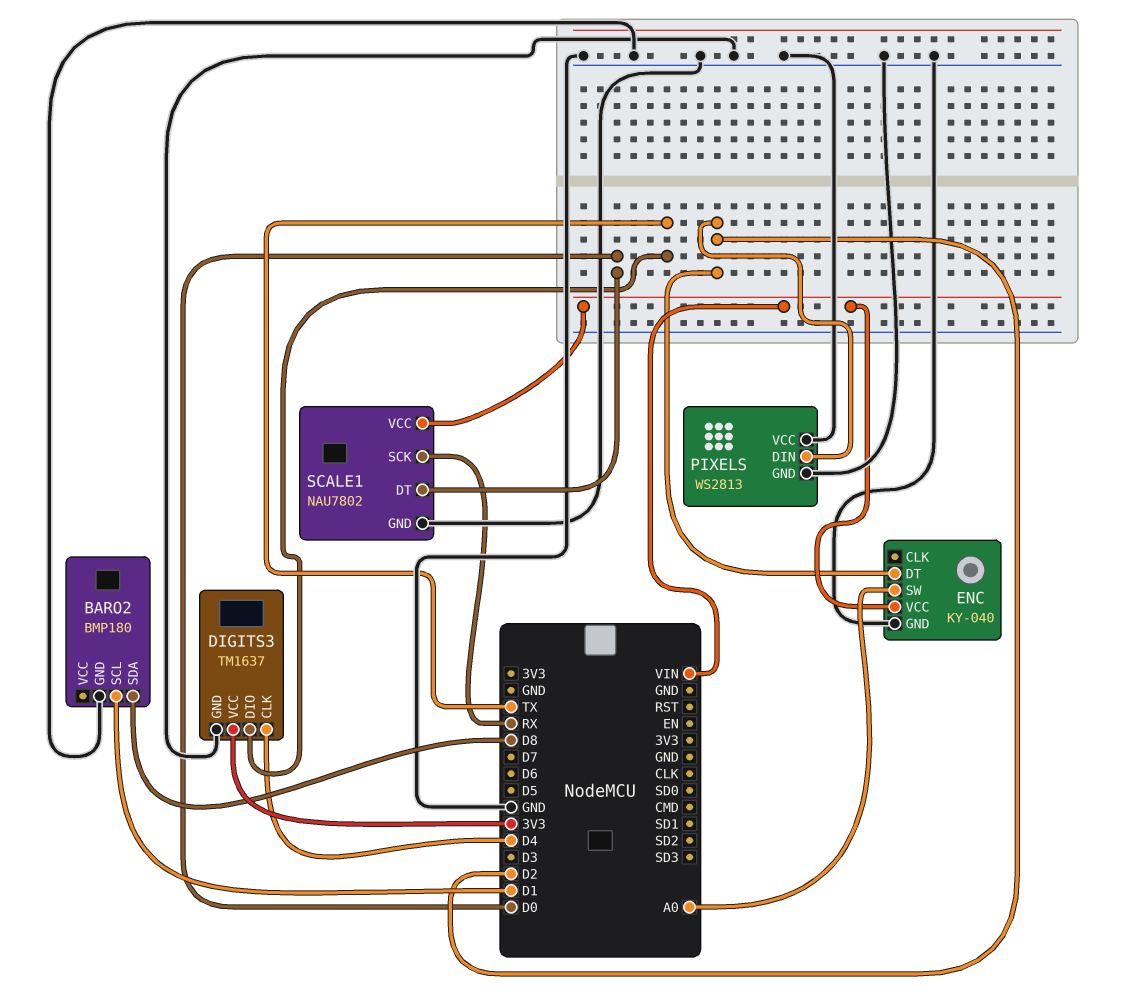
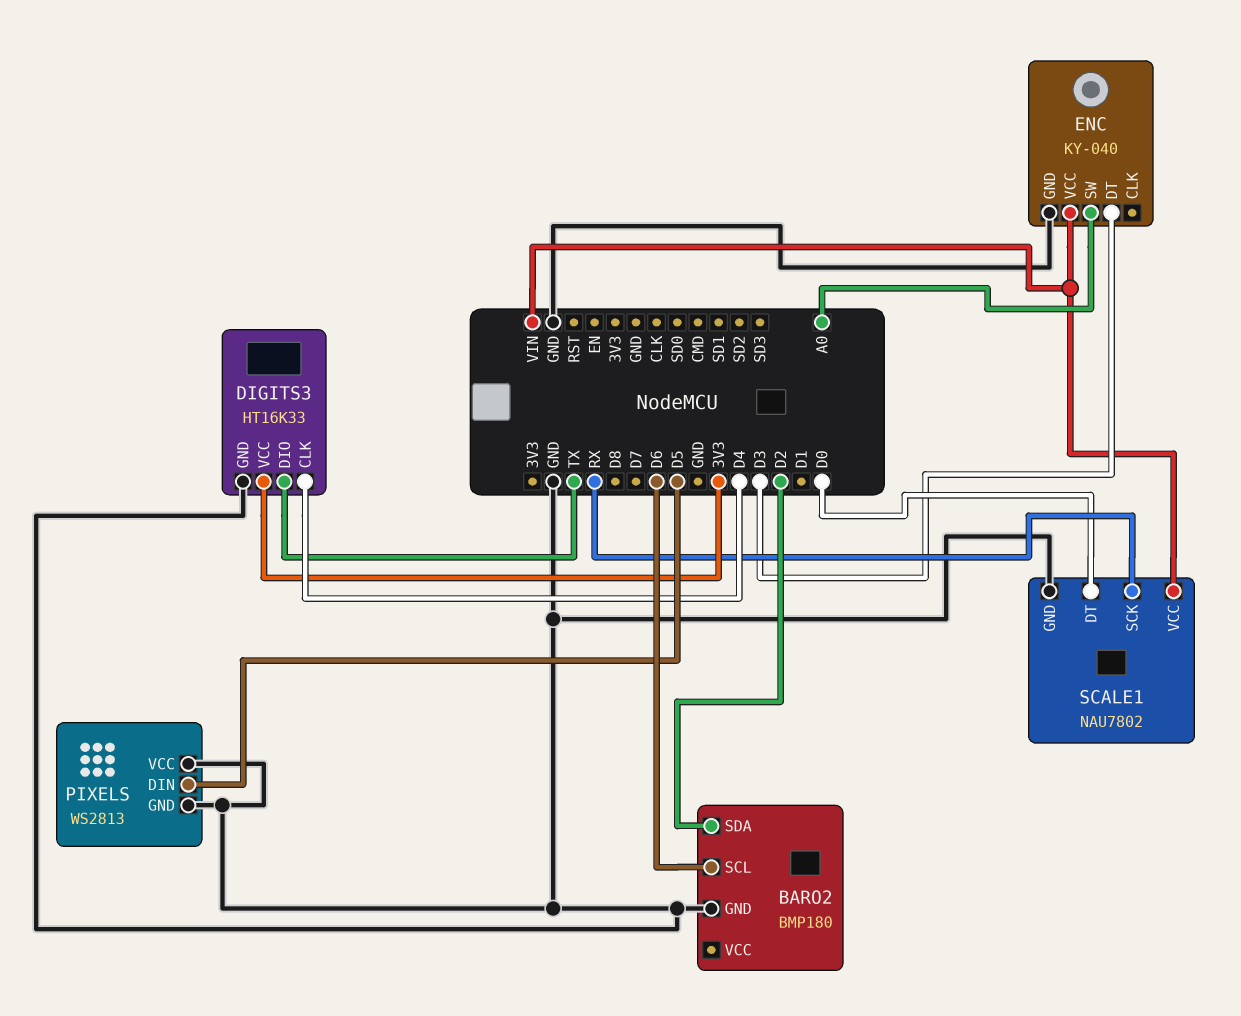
BARO2 pin SCL: D1 -> D6
BARO2 pin SDA: D8 -> D2
DIGITS3: TM1637 -> HT16K33
ENC pin DT: D2 -> D3
PIXELS pin DIN: D2 -> D5

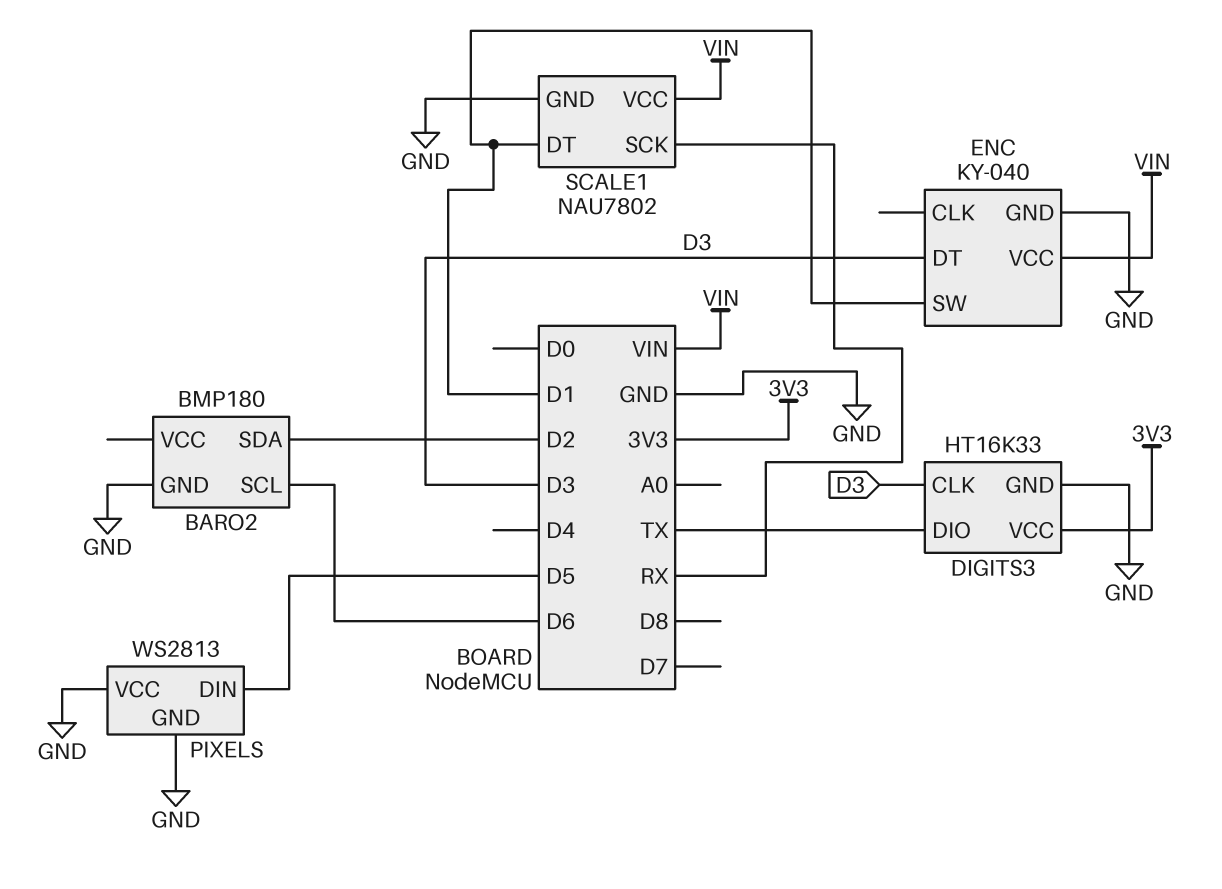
DIGITS3 pin CLK: D4 -> D3
ENC pin SW: A0 -> D1
SCALE1 pin DT: D0 -> D1

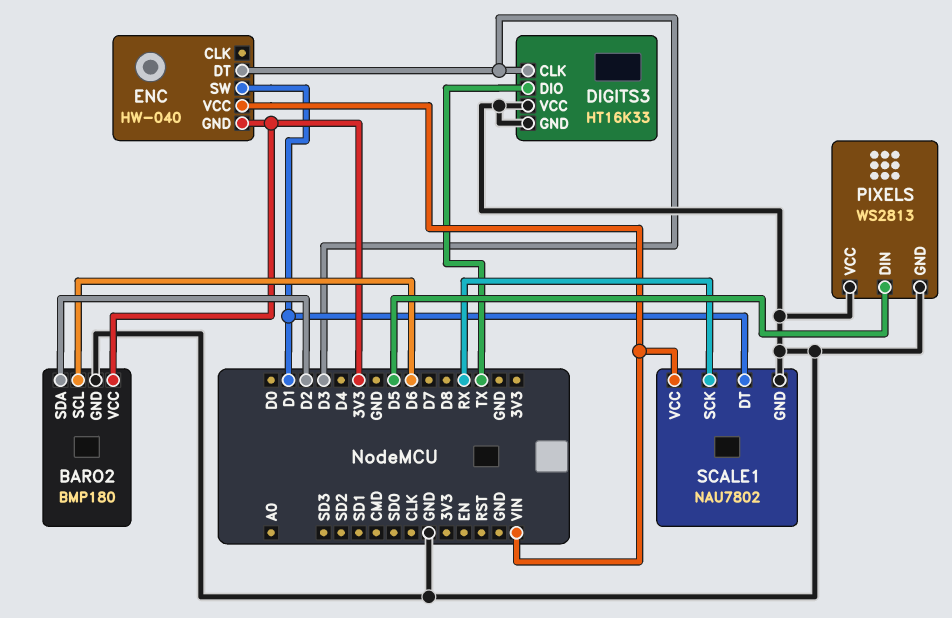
BARO2 pin VCC: none -> 3V3
DIGITS3 pin VCC: 3V3 -> GND
ENC: KY-040 -> HW-040
ENC pin GND: GND -> 3V3

